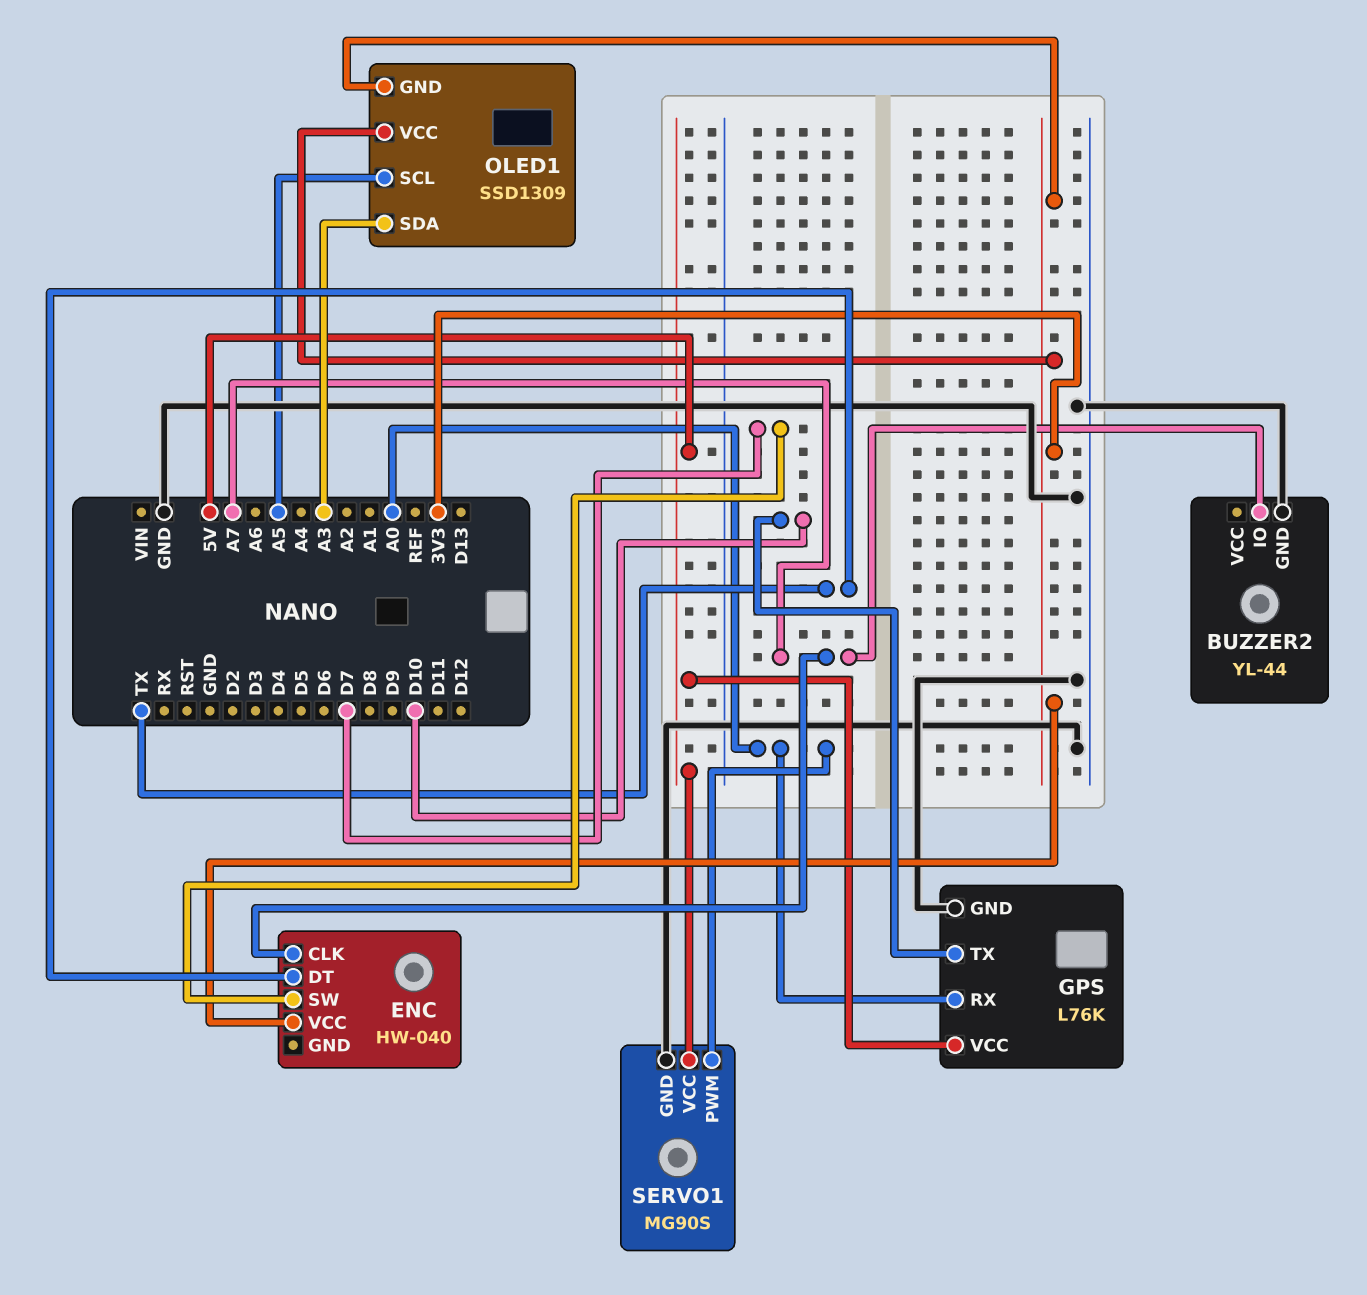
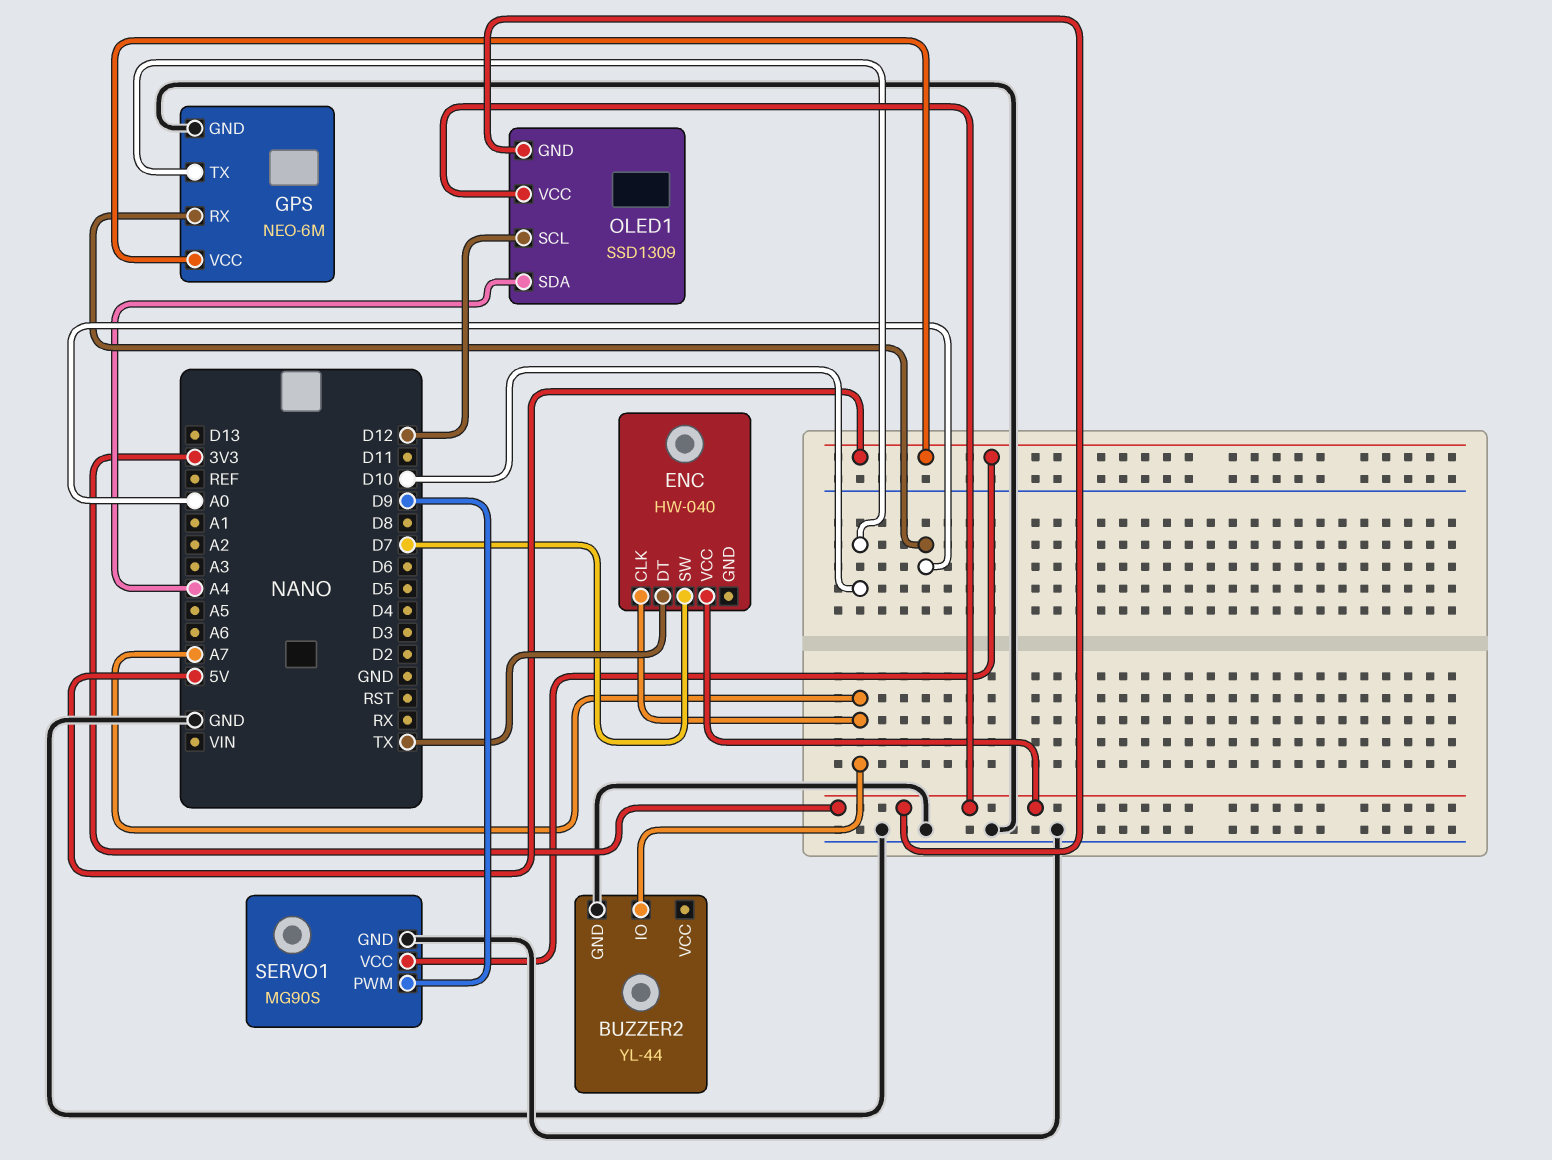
GPS: L76K -> NEO-6M
OLED1 pin SCL: A5 -> D12
OLED1 pin SDA: A3 -> A4
SERVO1 pin PWM: A0 -> D9

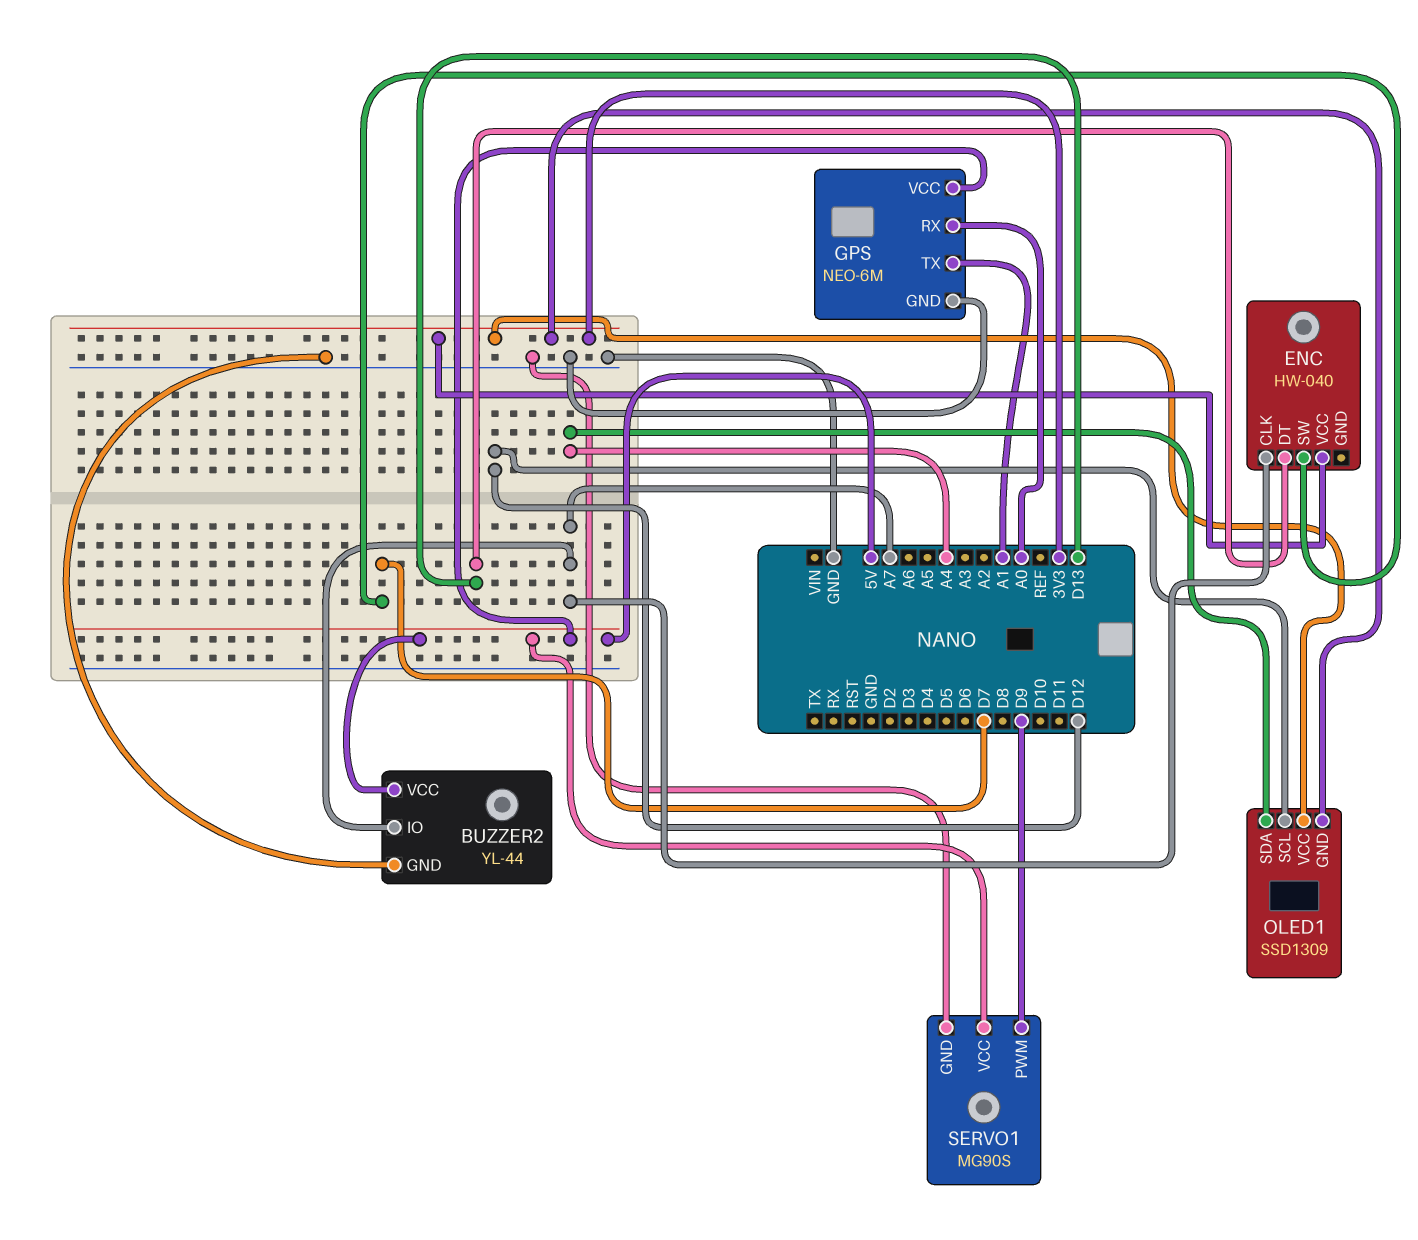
BUZZER2 pin VCC: none -> 5V
ENC pin DT: TX -> D13
GPS pin TX: D10 -> A1

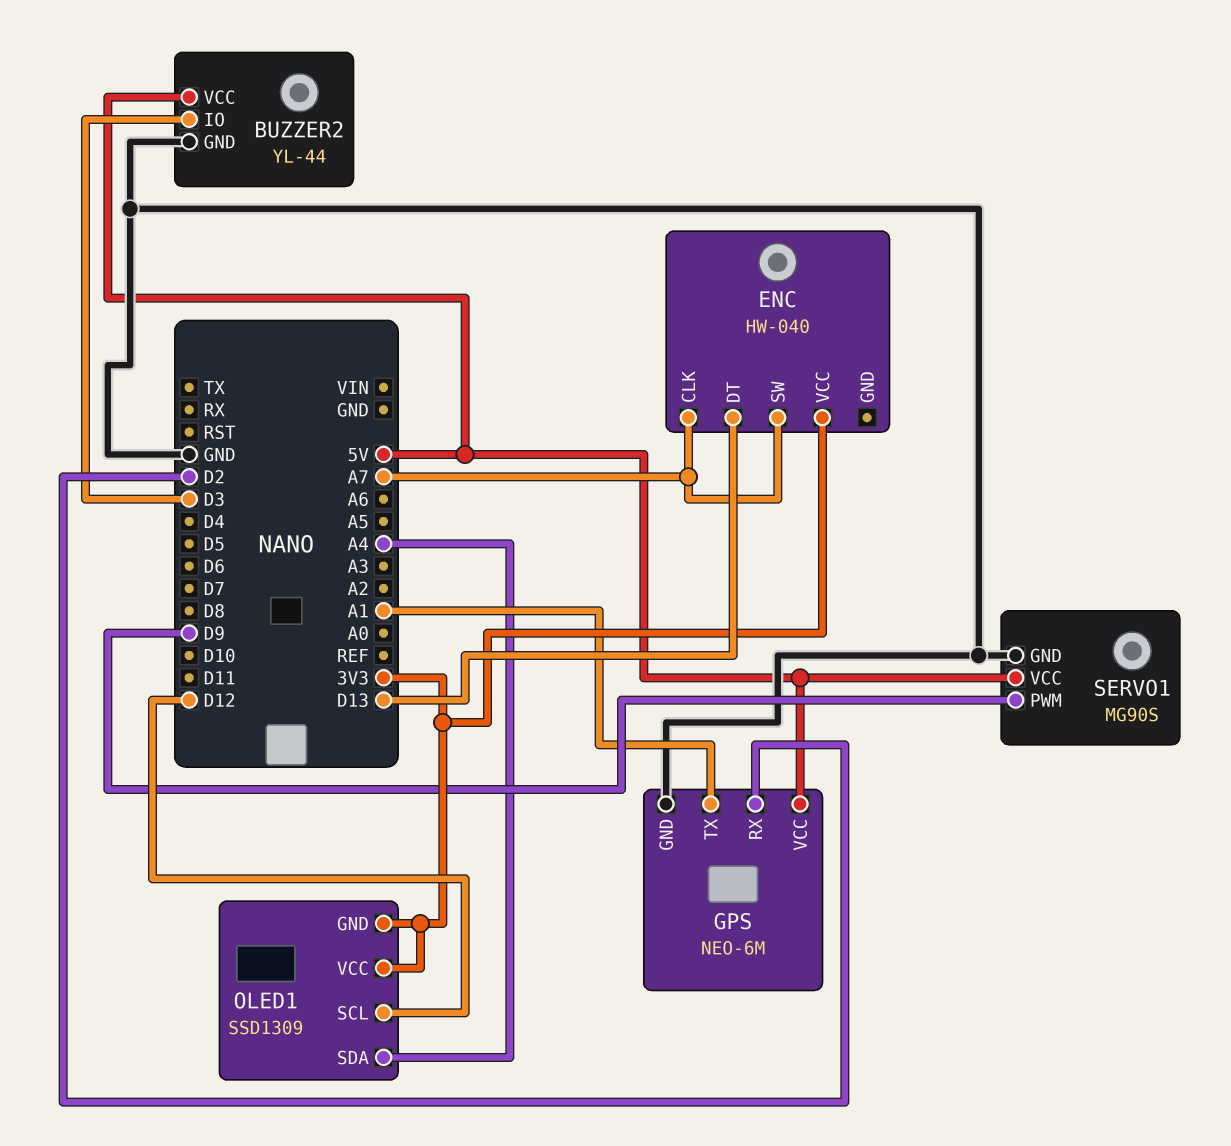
BUZZER2 pin IO: A7 -> D3
ENC pin SW: D7 -> A7
GPS pin RX: A0 -> D2

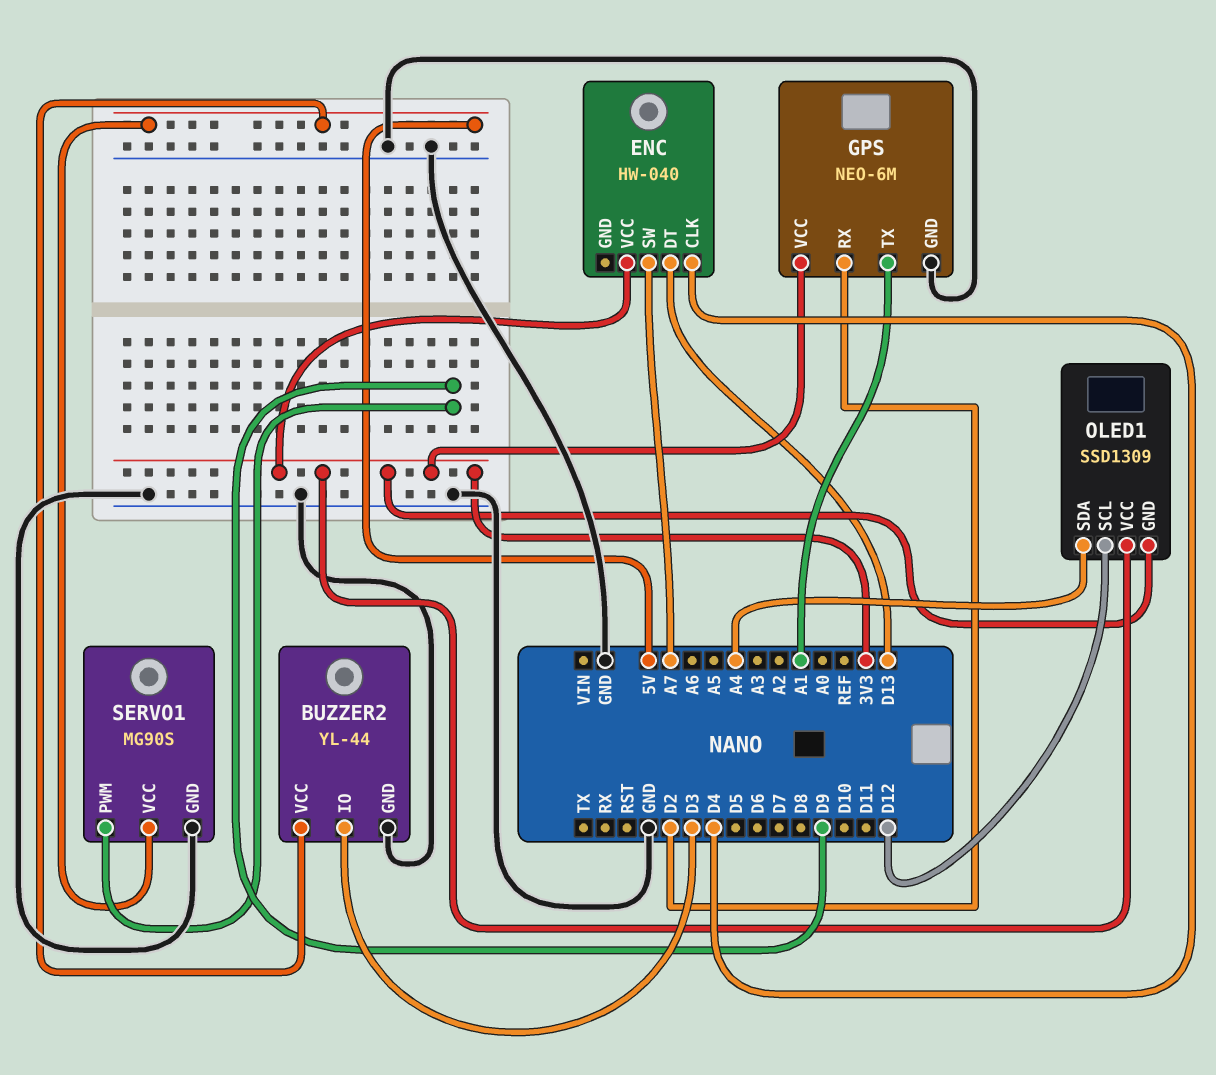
ENC pin CLK: A7 -> D4
GPS pin VCC: 5V -> 3V3

